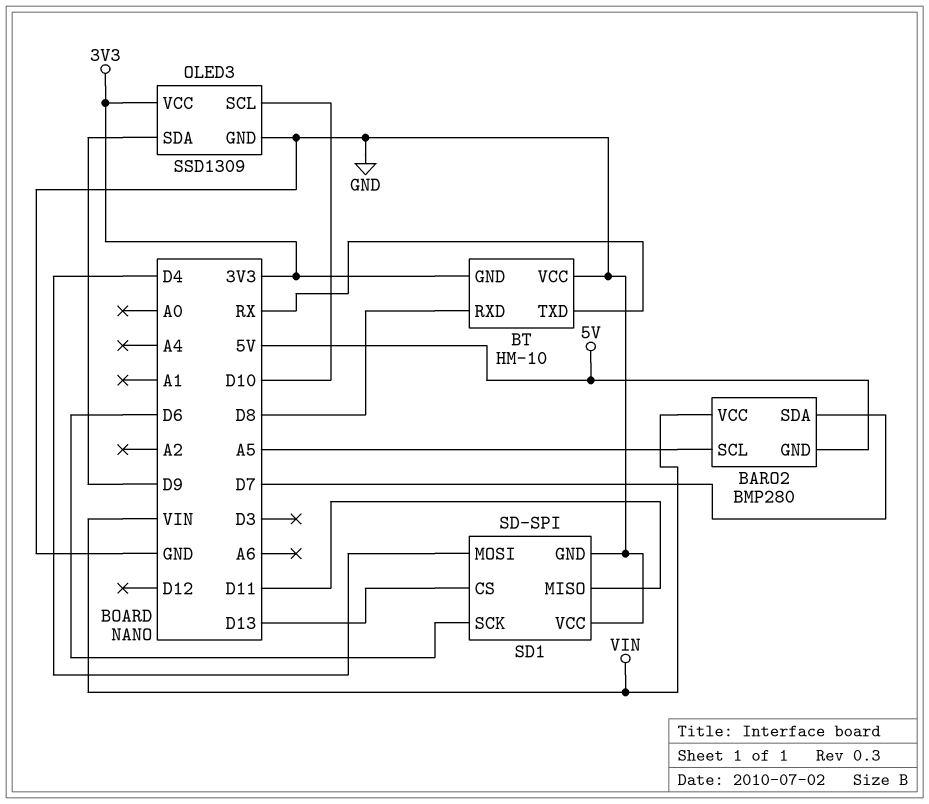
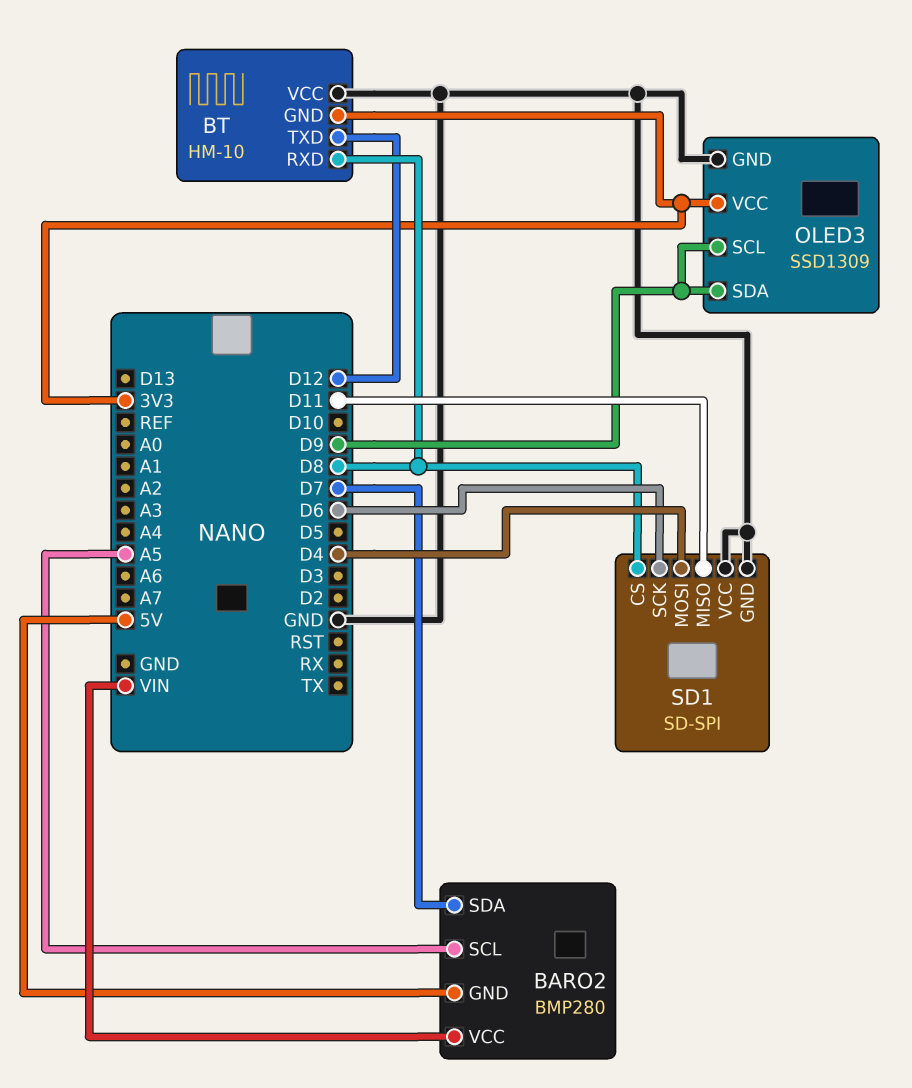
BT pin TXD: RX -> D12
OLED3 pin SCL: D10 -> D9
SD1 pin CS: D13 -> D8

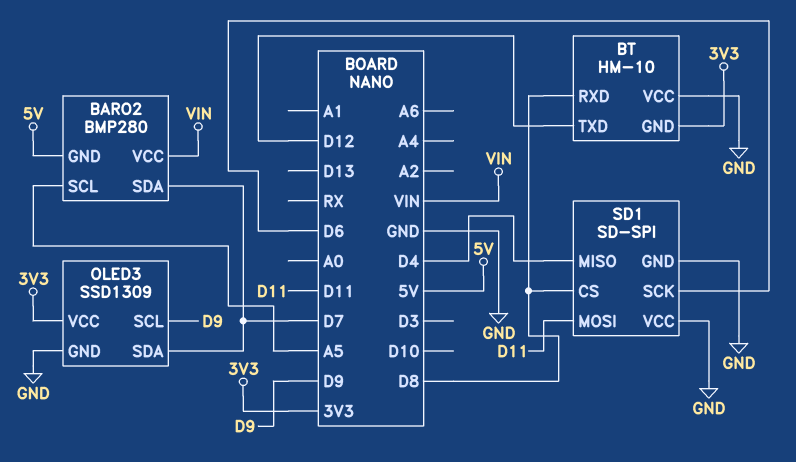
OLED3 pin SDA: D9 -> D7
SD1 pin MISO: D11 -> D4
SD1 pin MOSI: D4 -> D11

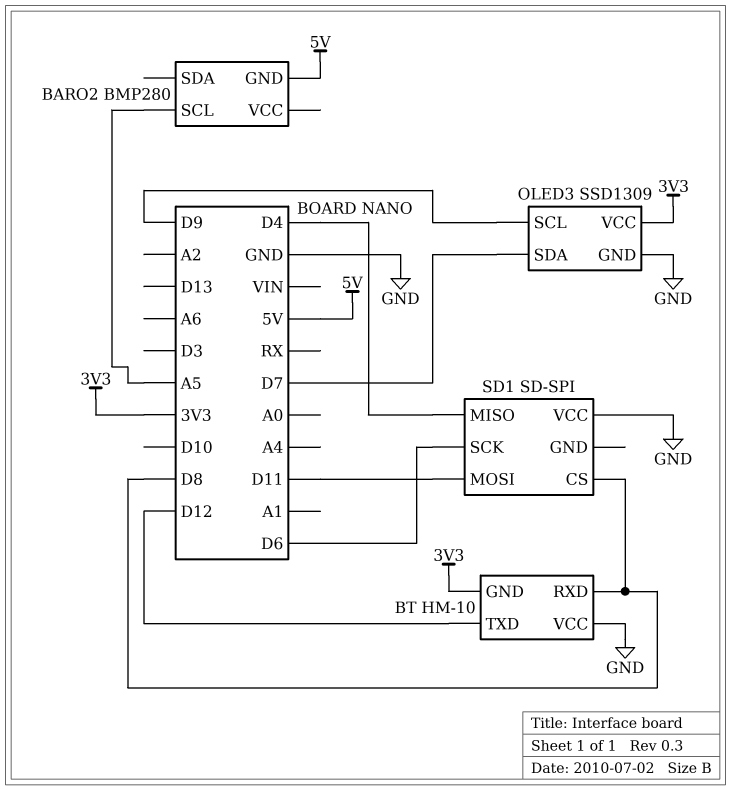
BARO2 pin SDA: D7 -> none
BARO2 pin VCC: VIN -> none
SD1 pin GND: GND -> none

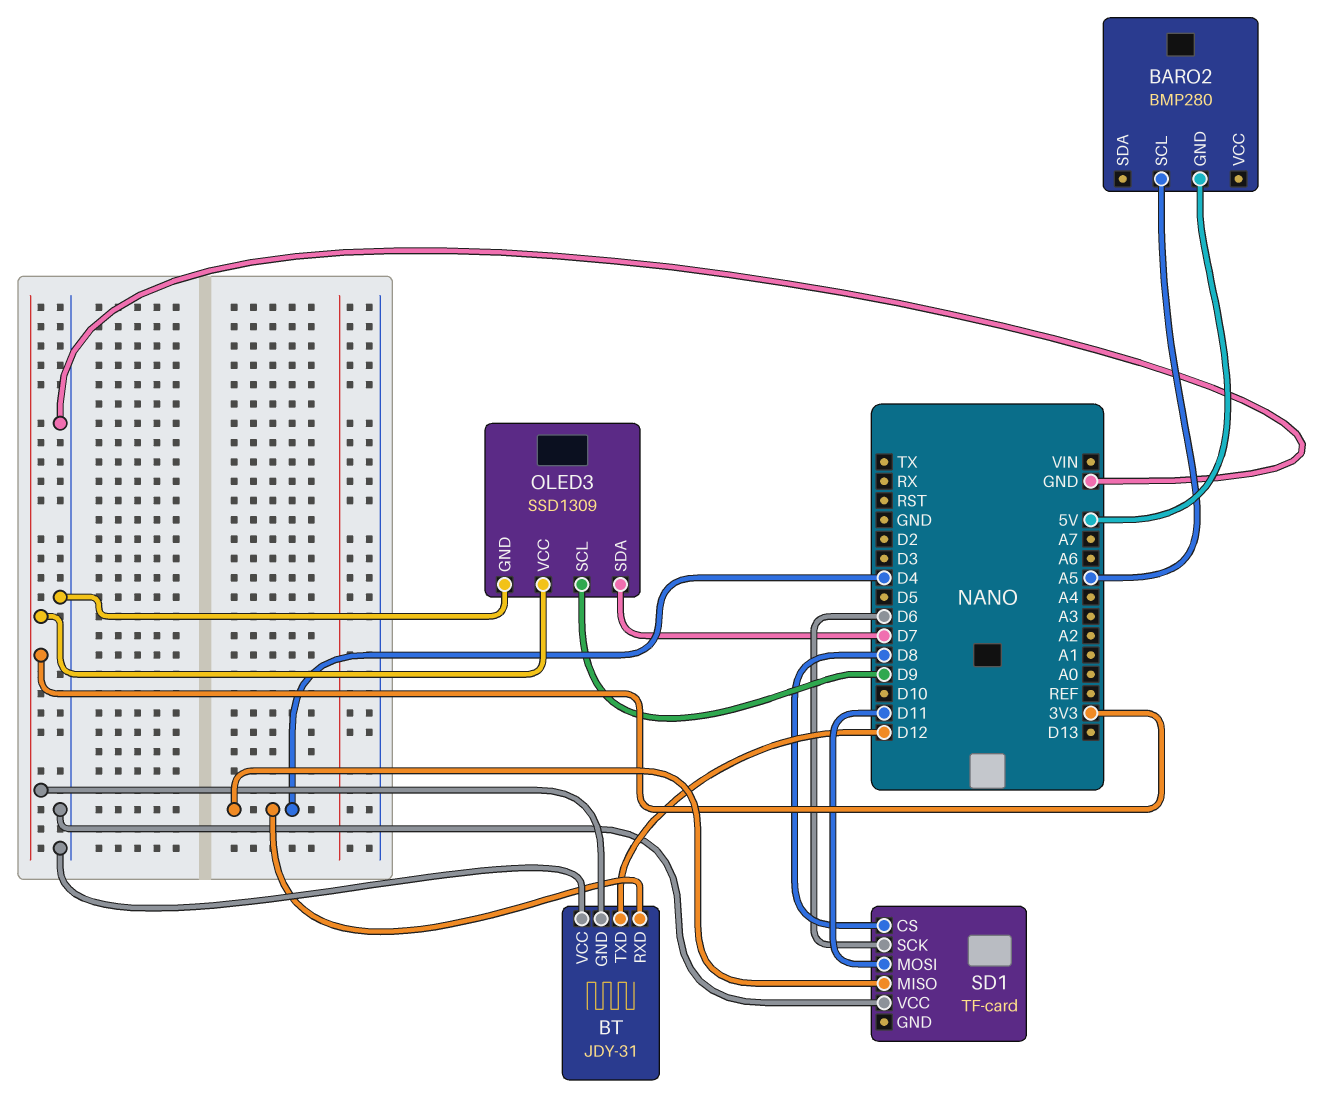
BT: HM-10 -> JDY-31
BT pin RXD: D8 -> D4
SD1: SD-SPI -> TF-card

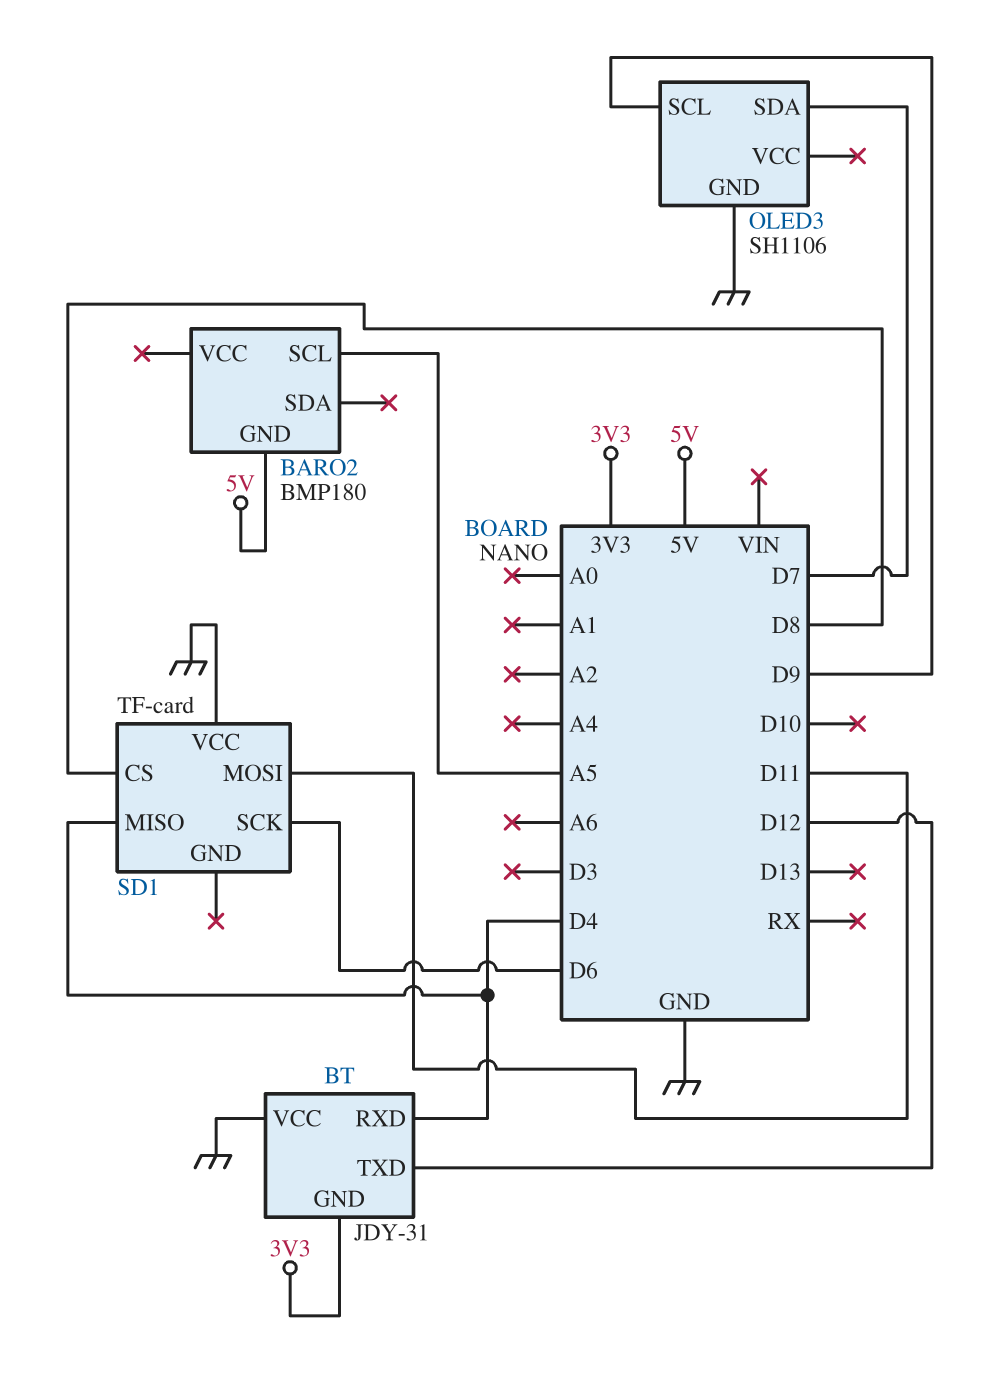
BARO2: BMP280 -> BMP180
OLED3: SSD1309 -> SH1106
OLED3 pin VCC: 3V3 -> none

